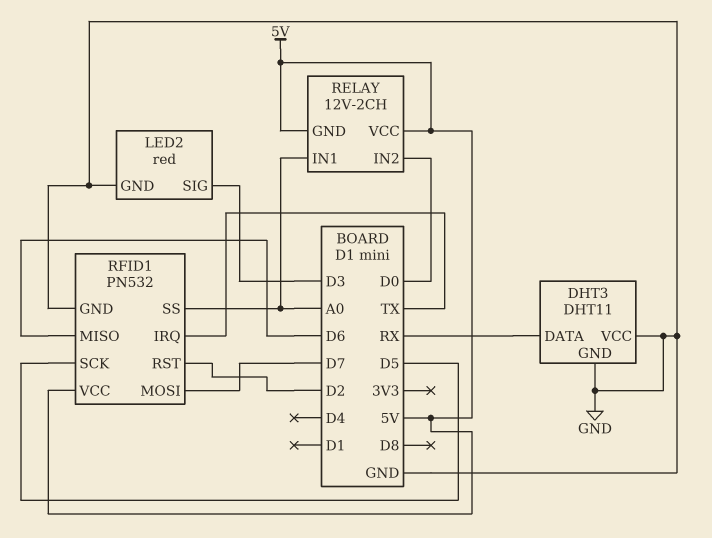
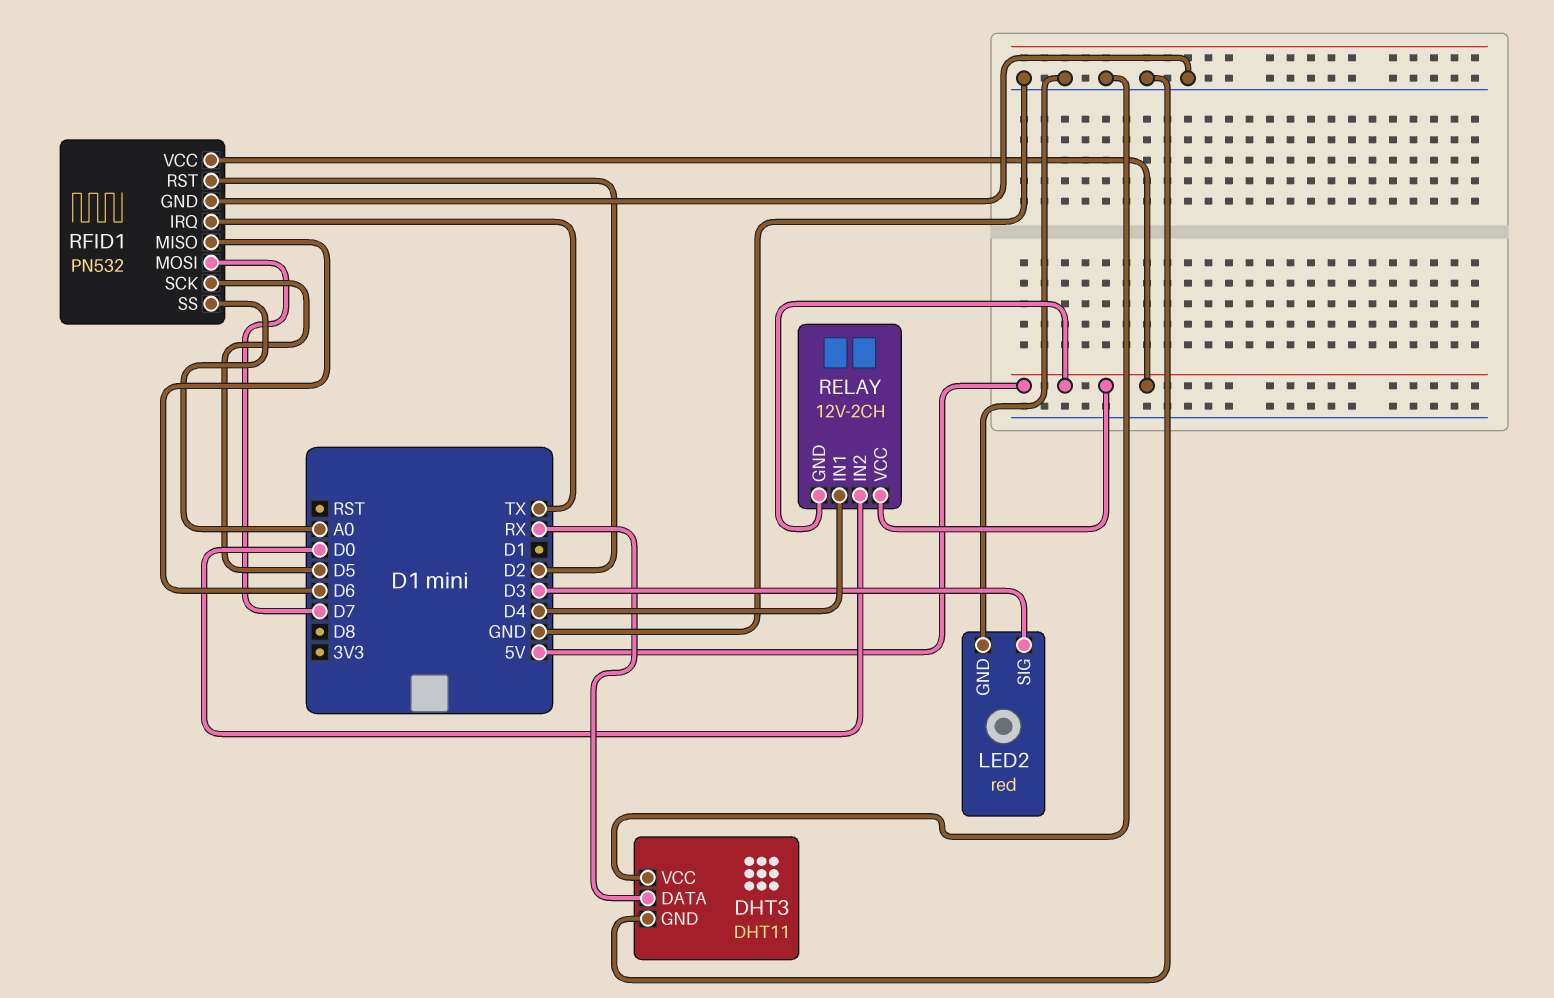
RELAY pin IN1: A0 -> D4

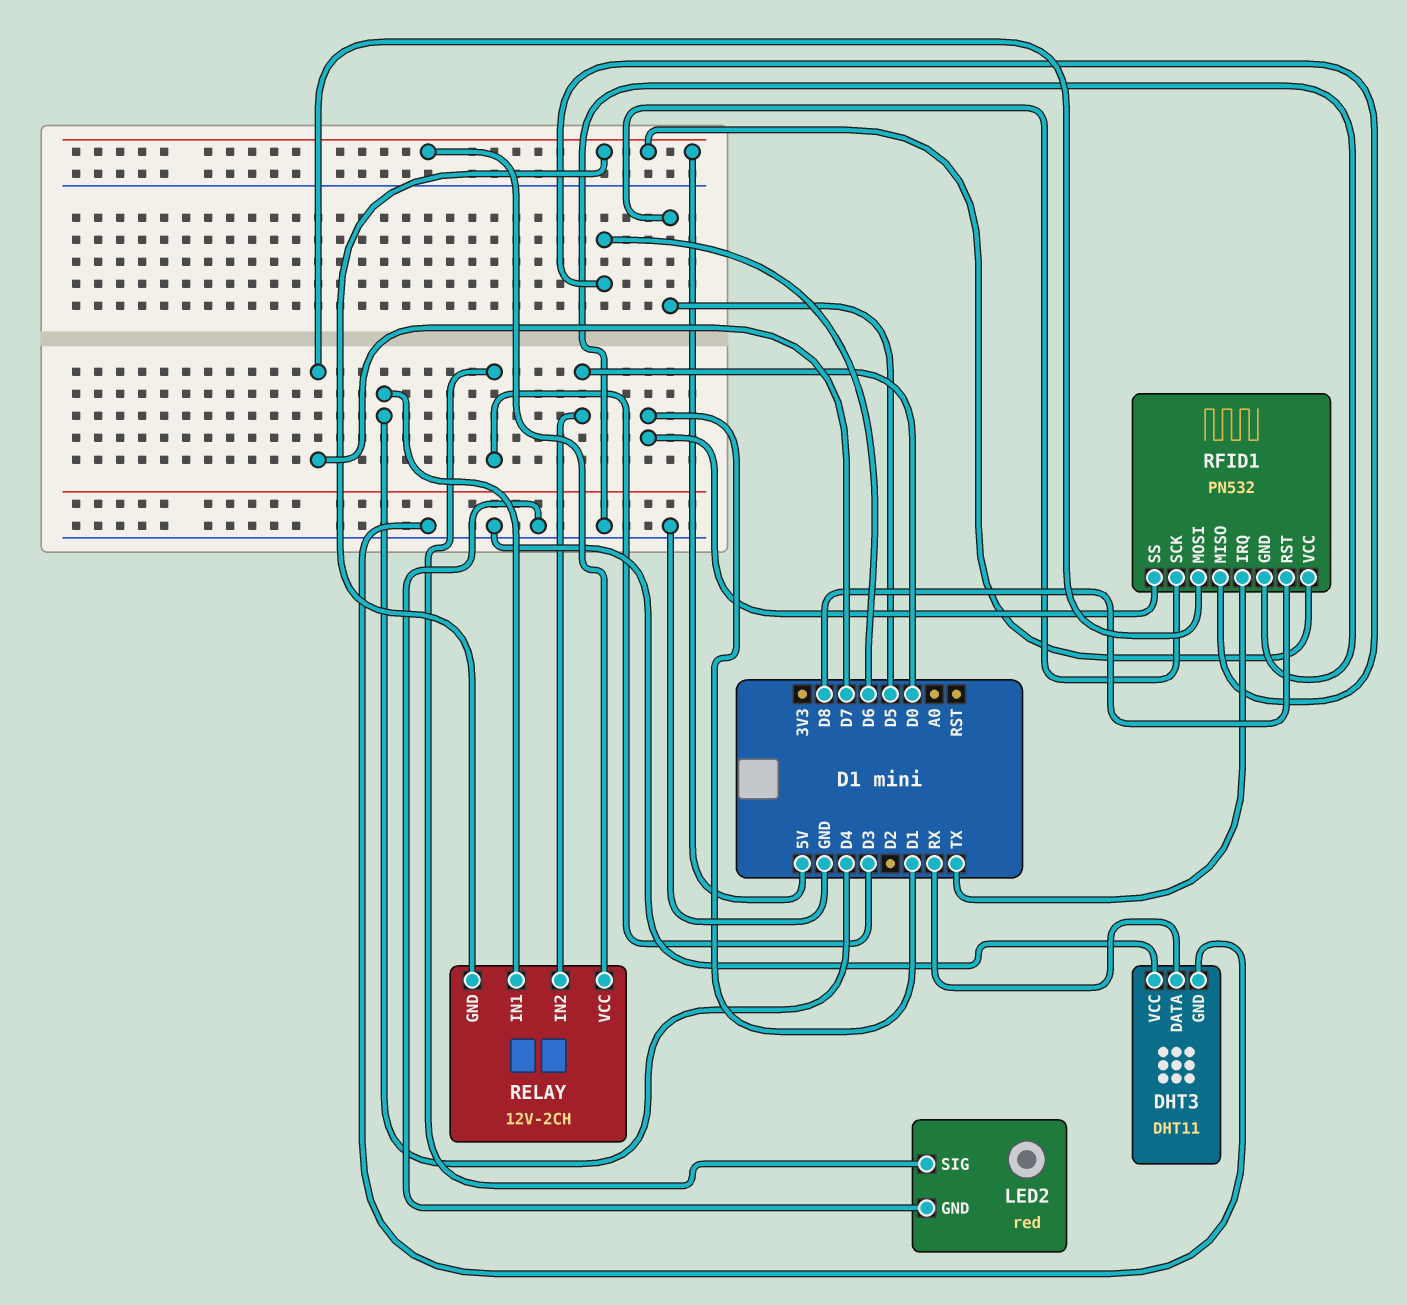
RFID1 pin RST: D2 -> D8
RFID1 pin SS: A0 -> D1

